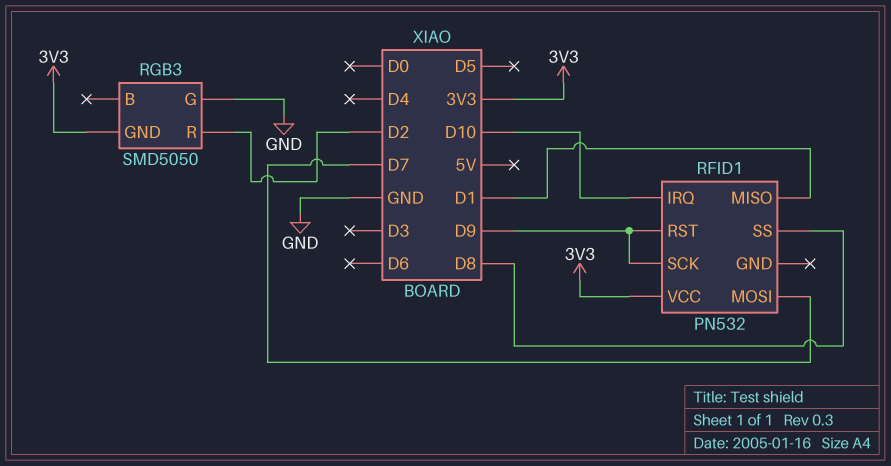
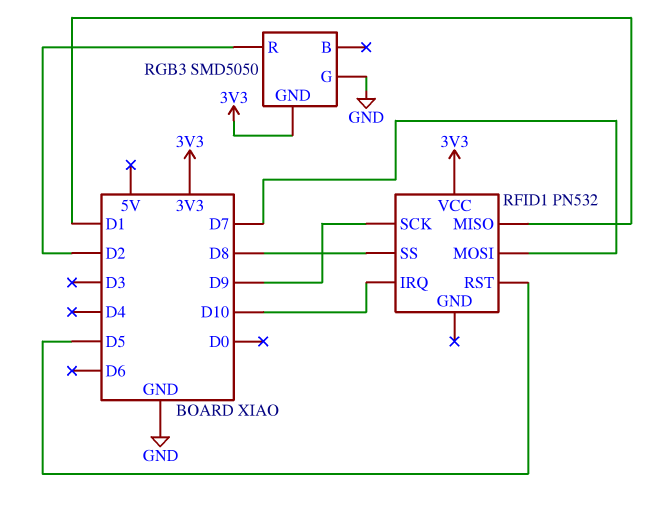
RFID1 pin RST: D9 -> D5

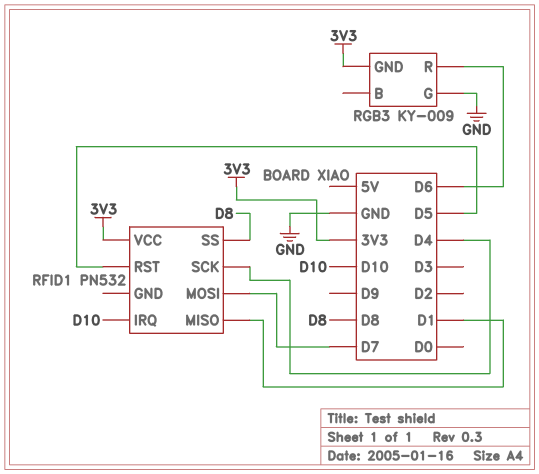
RFID1 pin SCK: D9 -> D4
RGB3: SMD5050 -> KY-009
RGB3 pin R: D2 -> D6

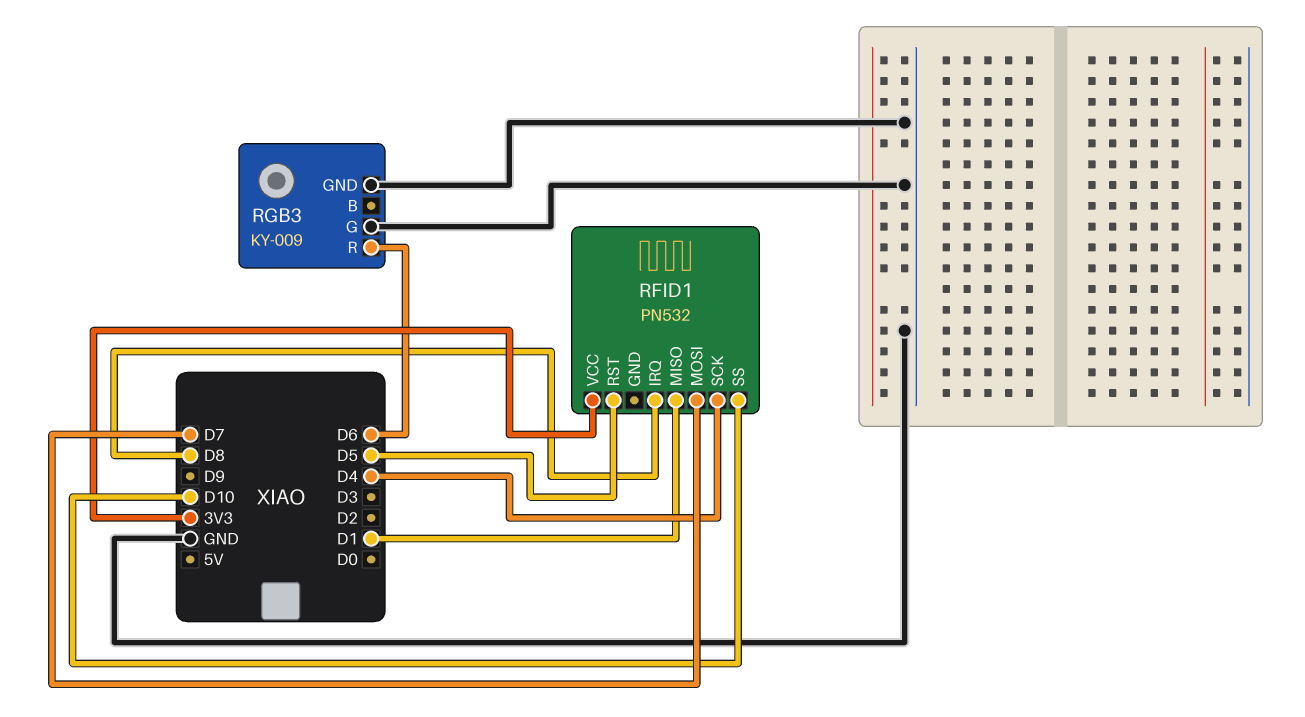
RFID1 pin IRQ: D10 -> D8
RFID1 pin SS: D8 -> D10
RGB3 pin GND: 3V3 -> GND

